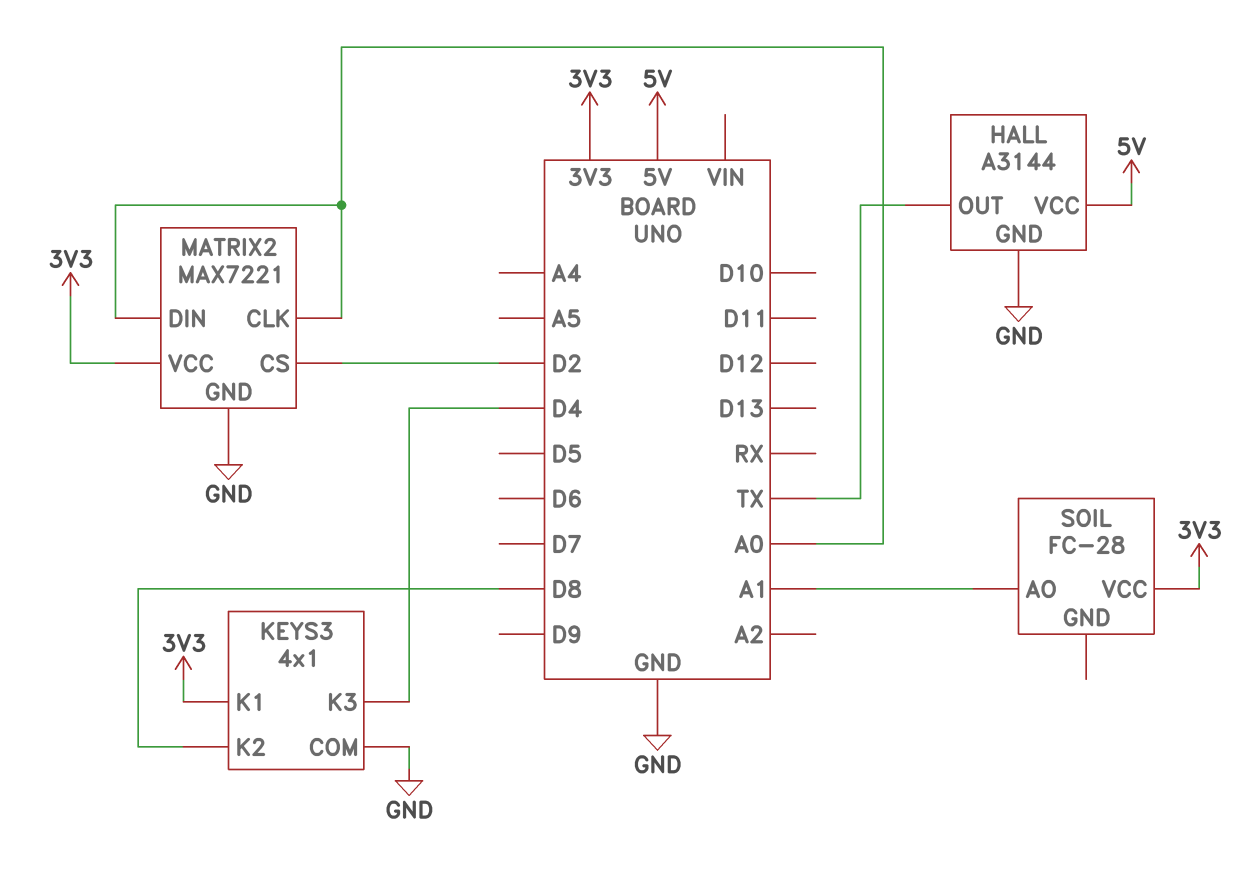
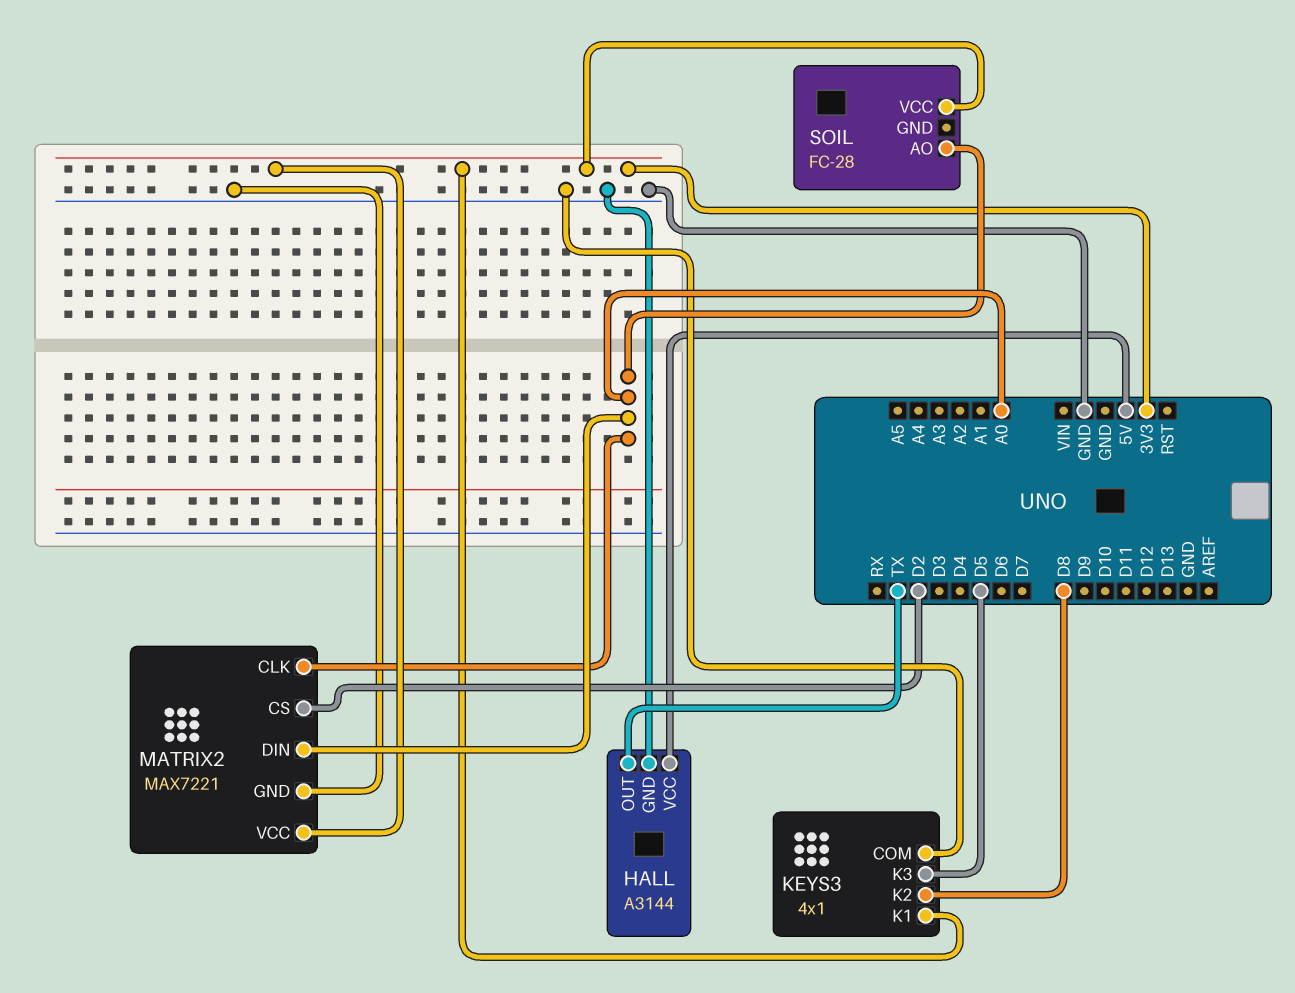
KEYS3 pin K3: D4 -> D5
SOIL pin AO: A1 -> A0

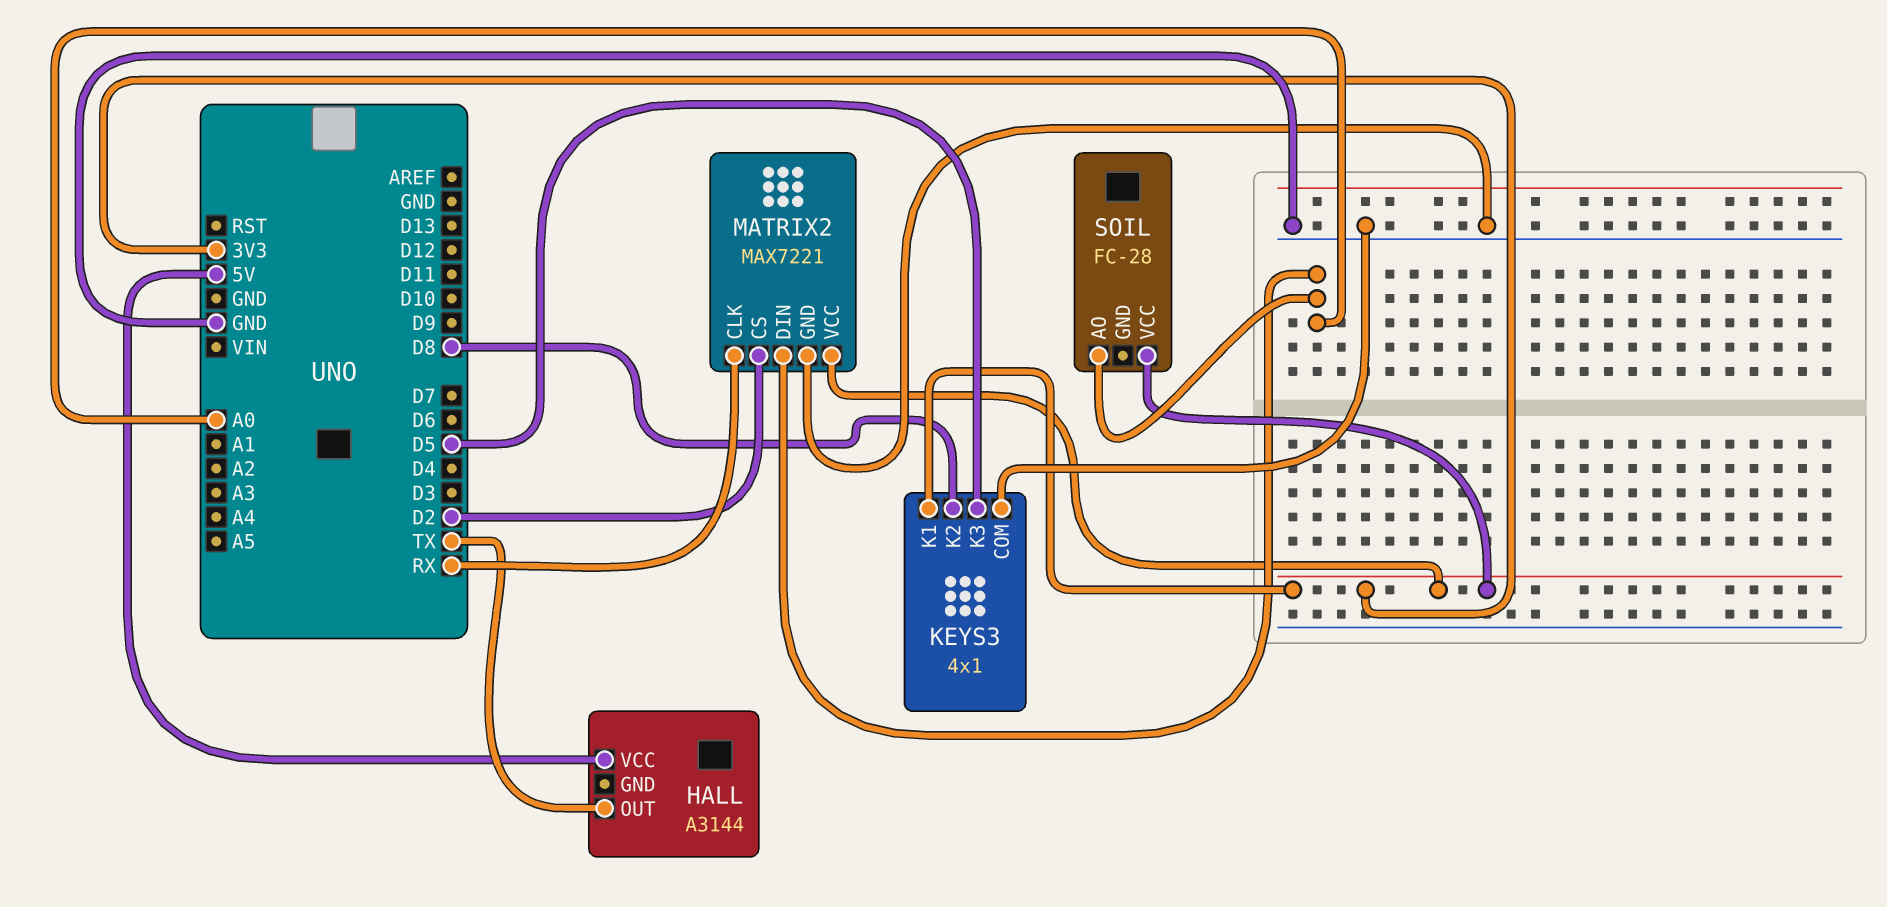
HALL pin GND: GND -> none
MATRIX2 pin CLK: A0 -> RX

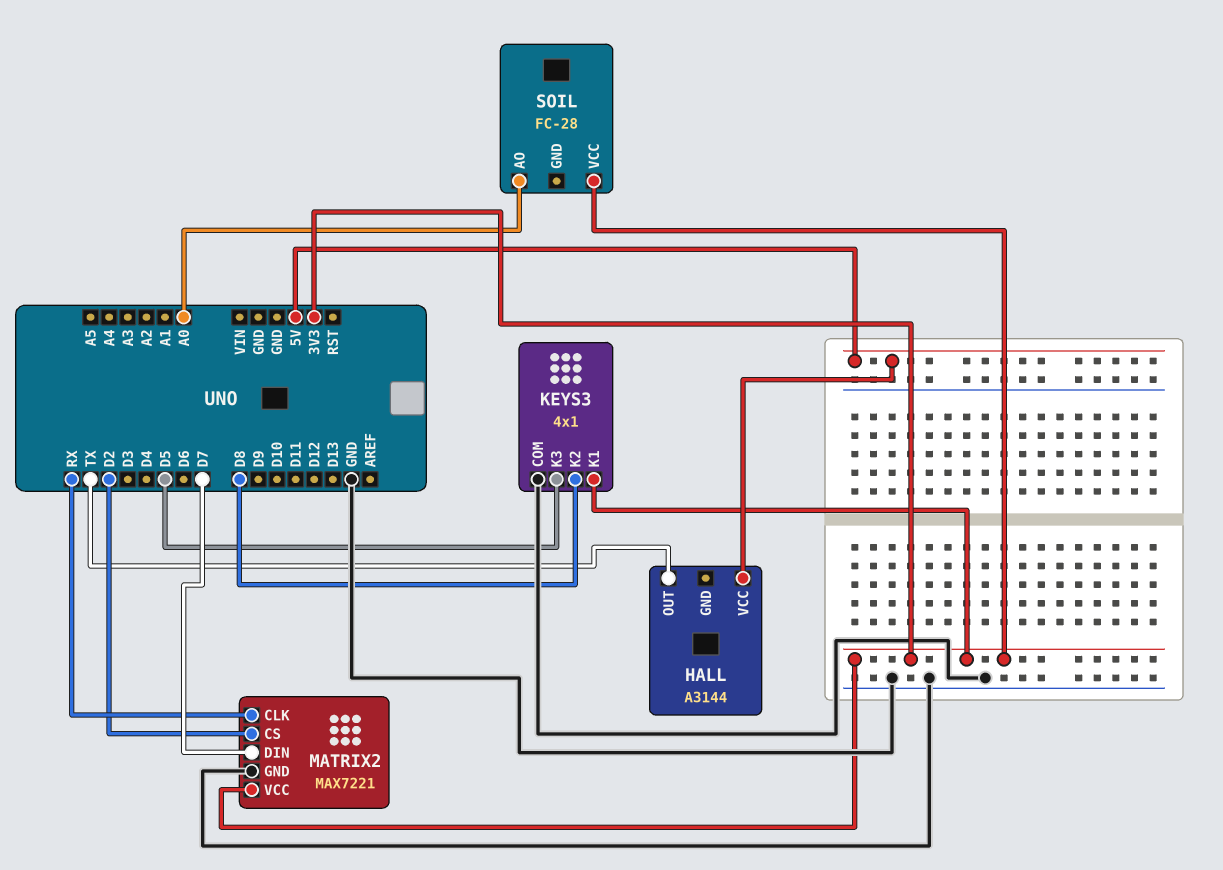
MATRIX2 pin DIN: A0 -> D7

